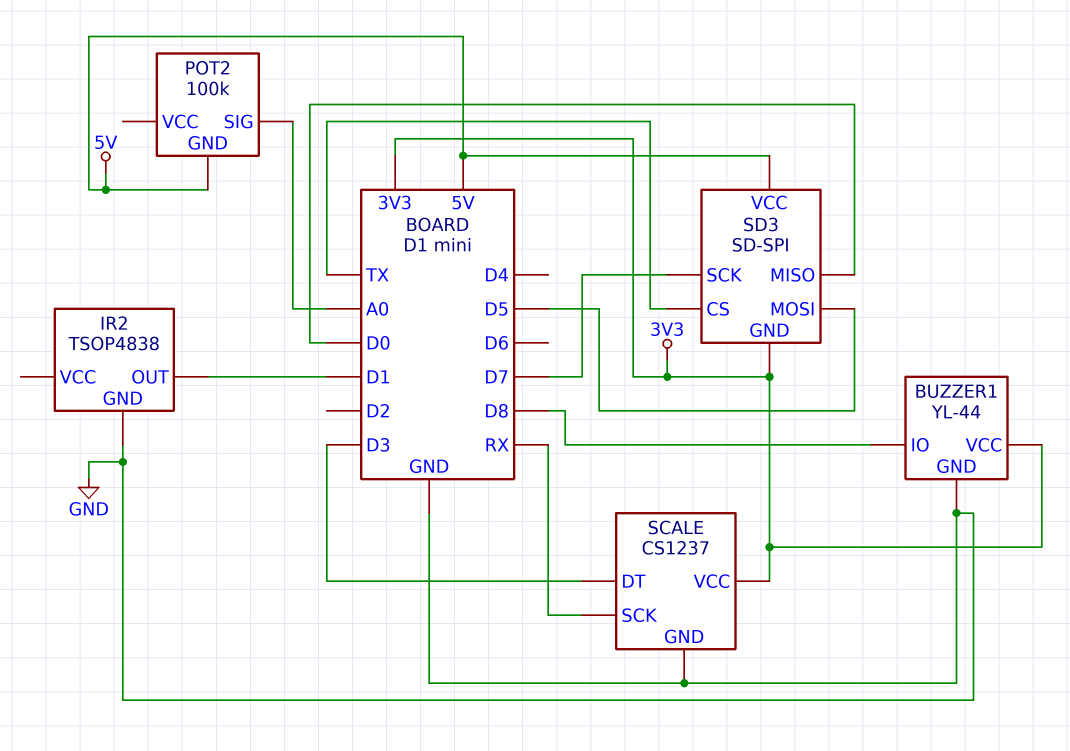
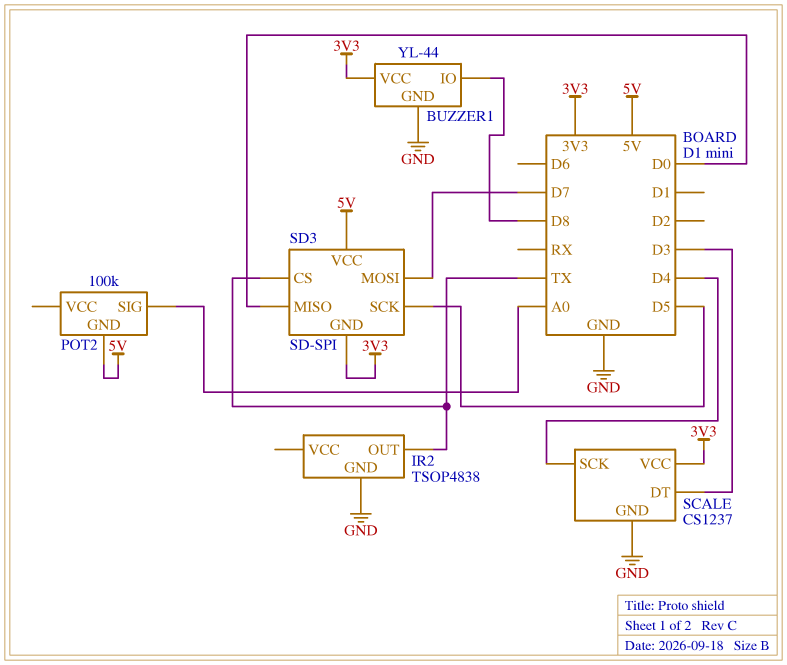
IR2 pin OUT: D1 -> TX
SCALE pin SCK: RX -> D4
SD3 pin MOSI: D5 -> D7
SD3 pin SCK: D7 -> D5

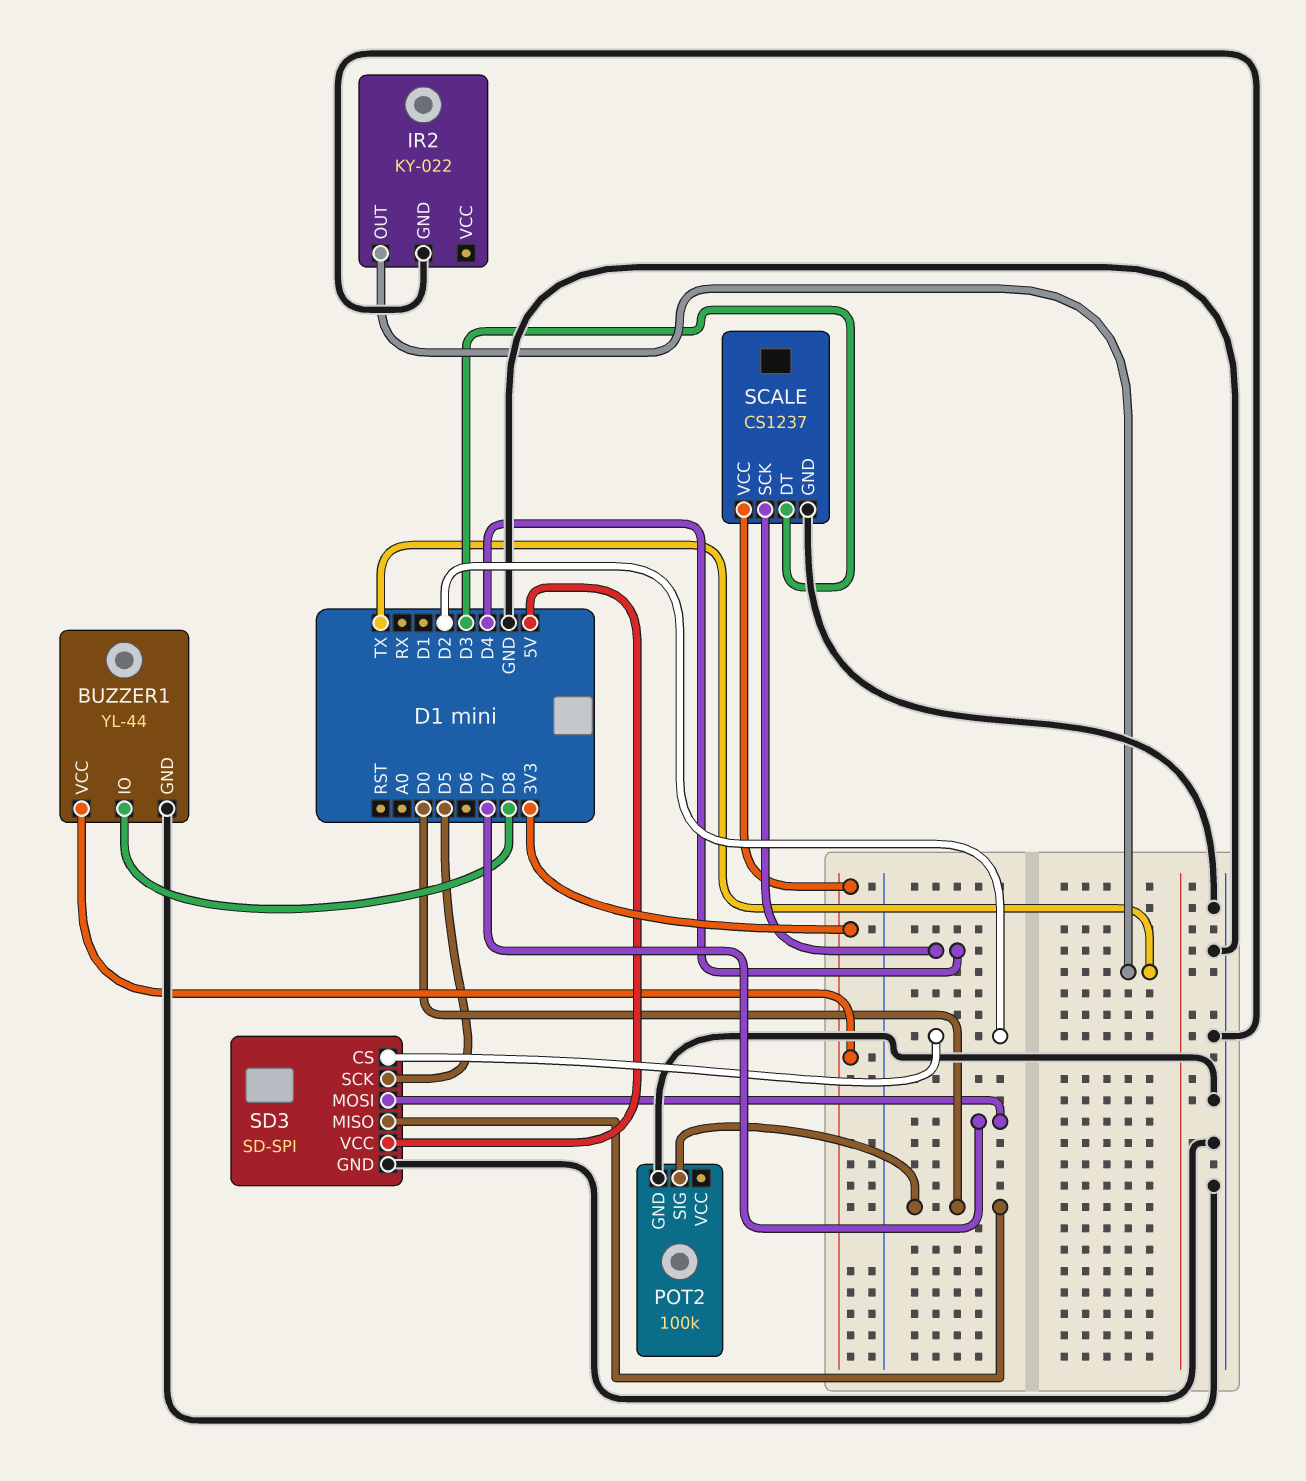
IR2: TSOP4838 -> KY-022
POT2 pin GND: 5V -> GND
POT2 pin SIG: A0 -> D0
SD3 pin CS: TX -> D2
SD3 pin GND: 3V3 -> GND

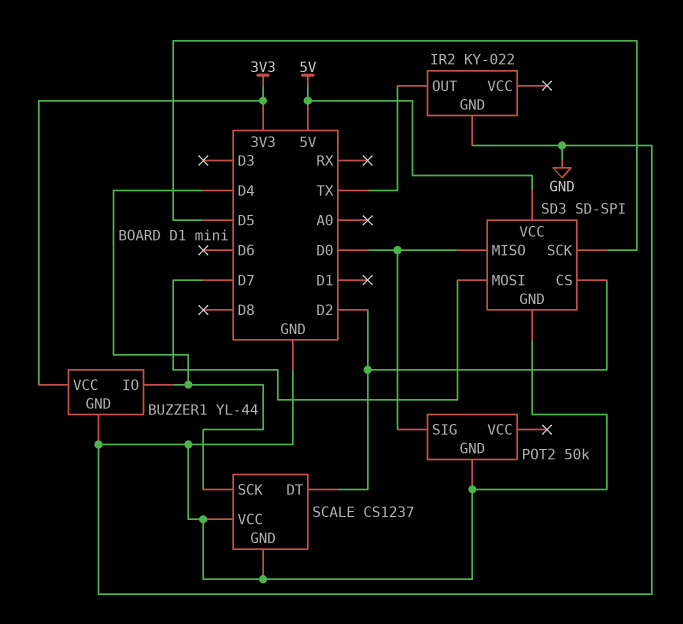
BUZZER1 pin IO: D8 -> D4
POT2: 100k -> 50k
SCALE pin DT: D3 -> D2
SCALE pin VCC: 3V3 -> GND

